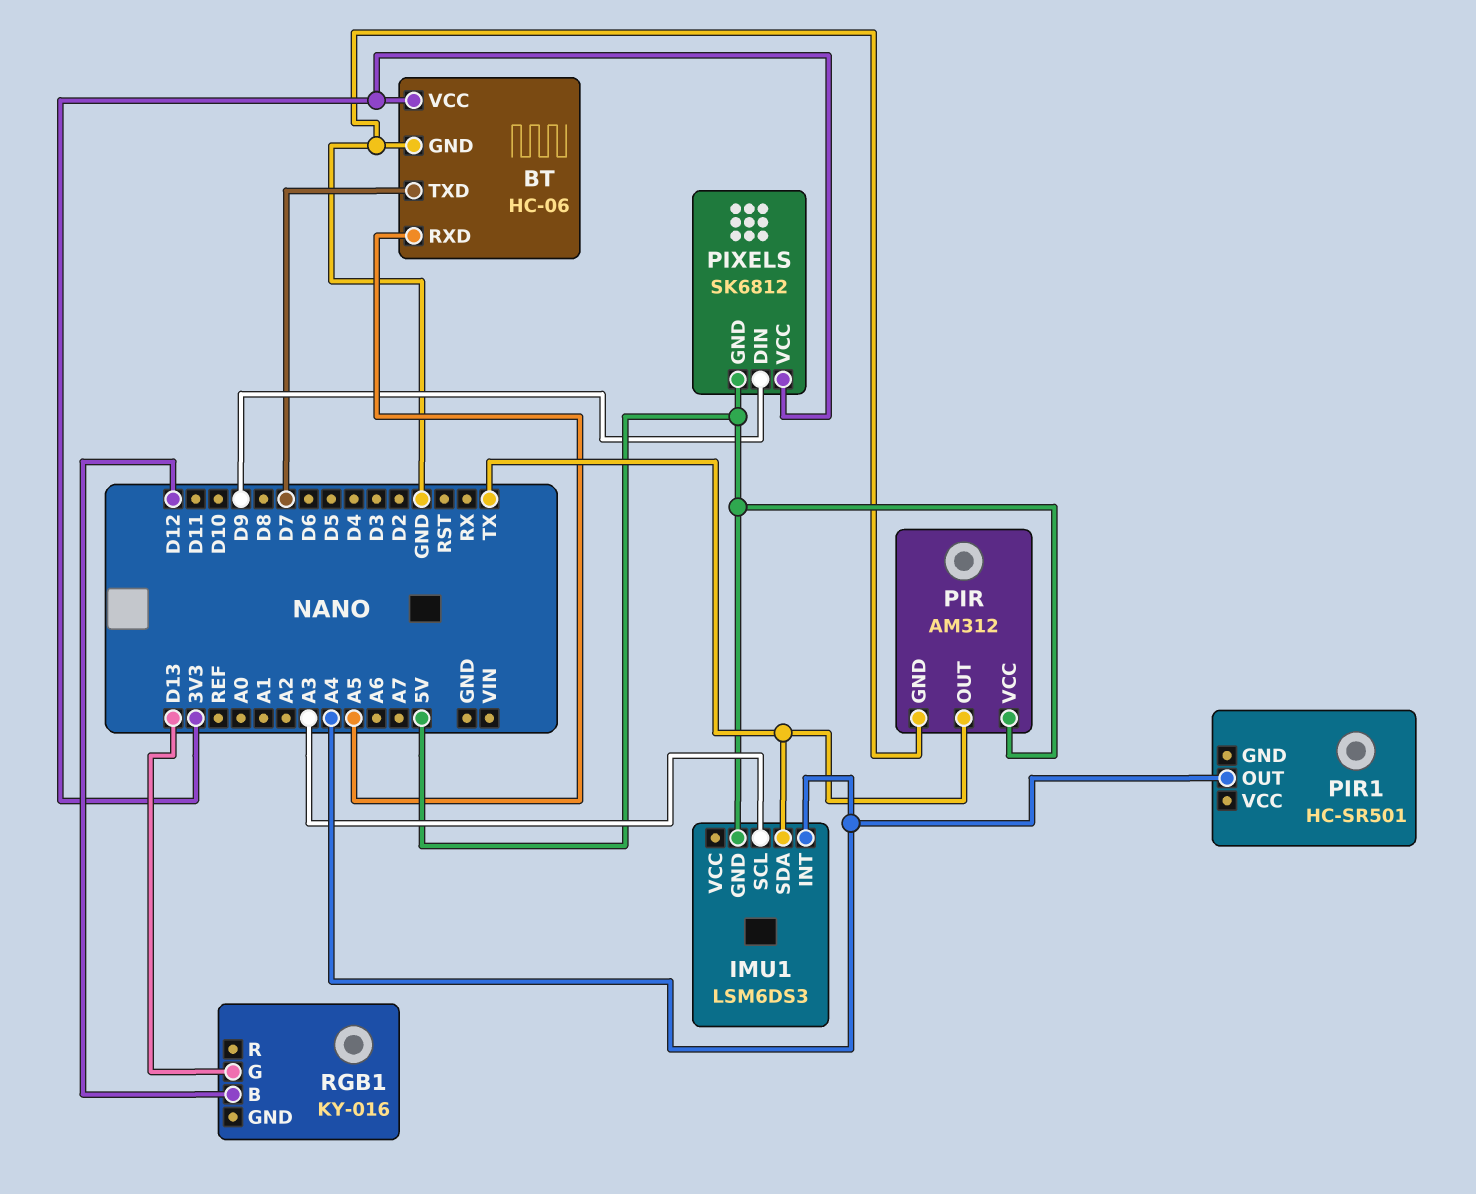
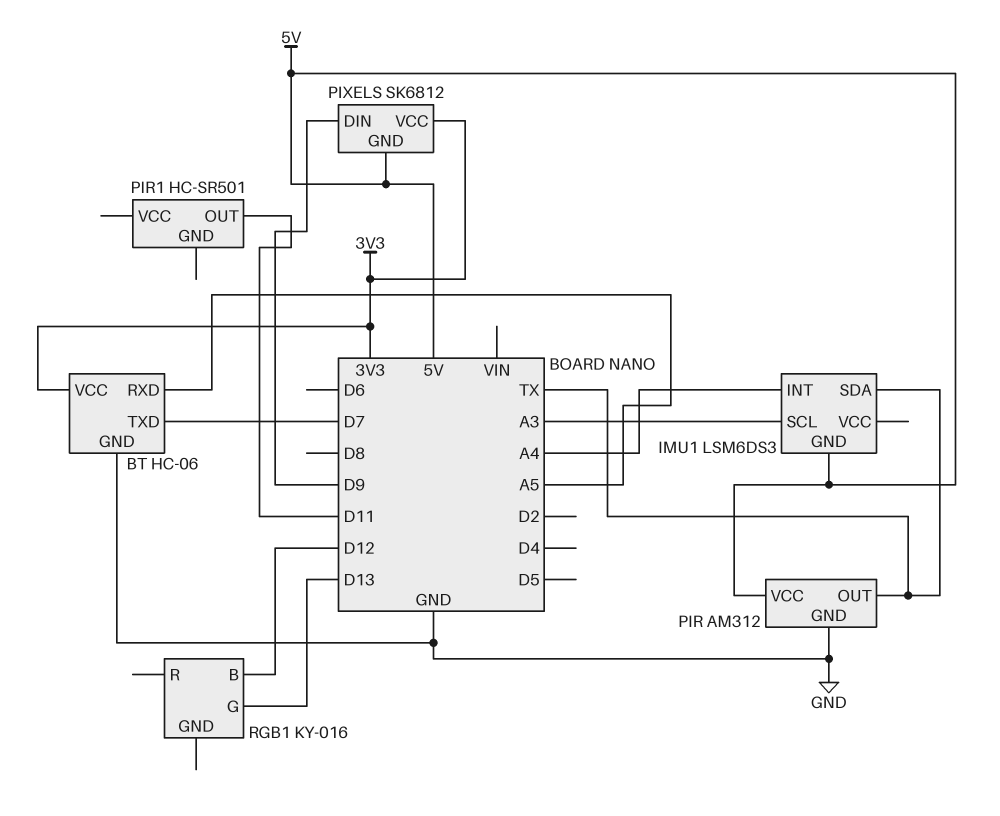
PIR1 pin OUT: A4 -> D11

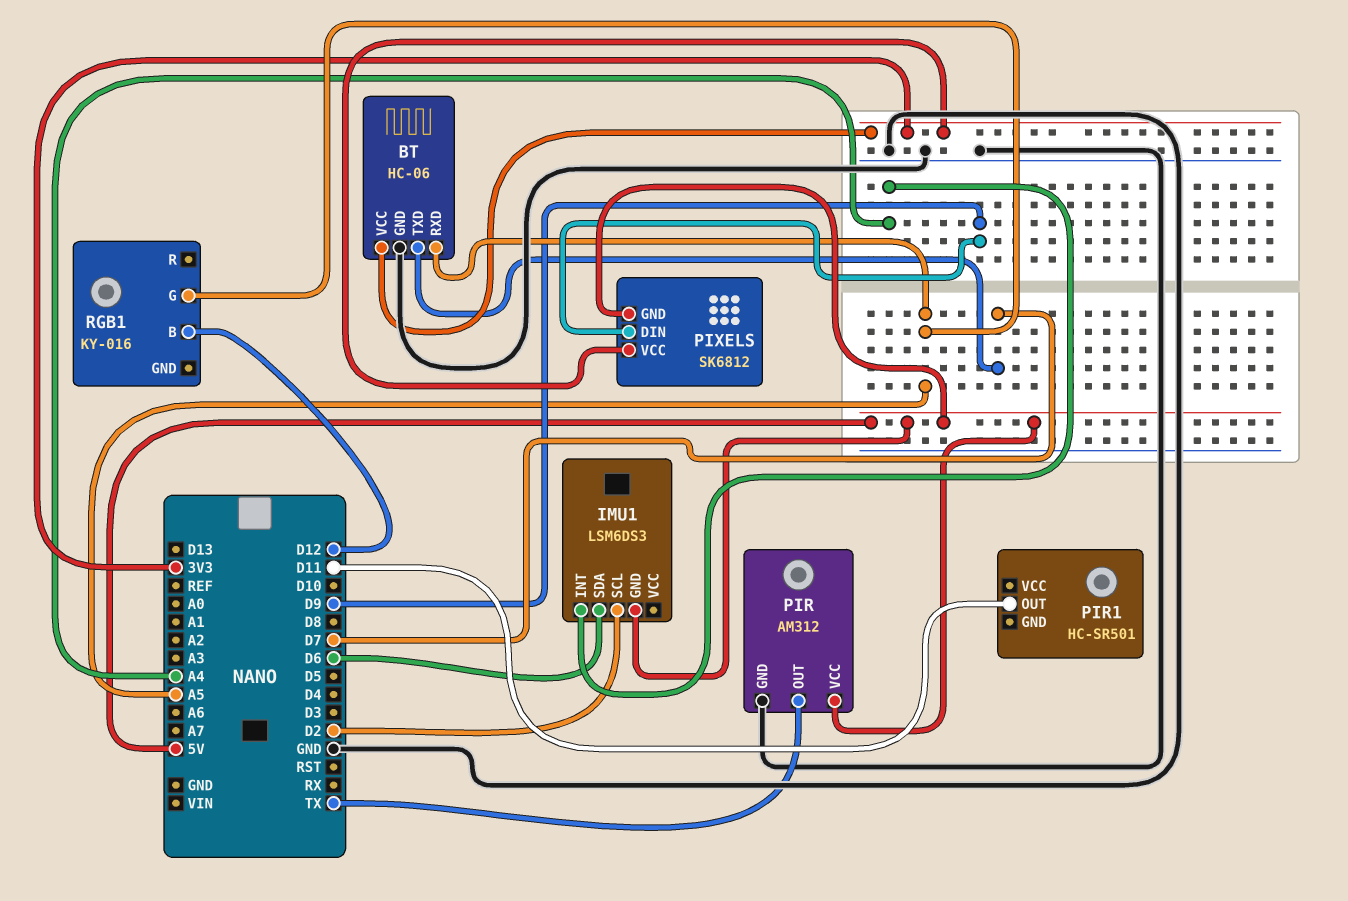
IMU1 pin SCL: A3 -> D2
IMU1 pin SDA: TX -> D6
RGB1 pin G: D13 -> A5

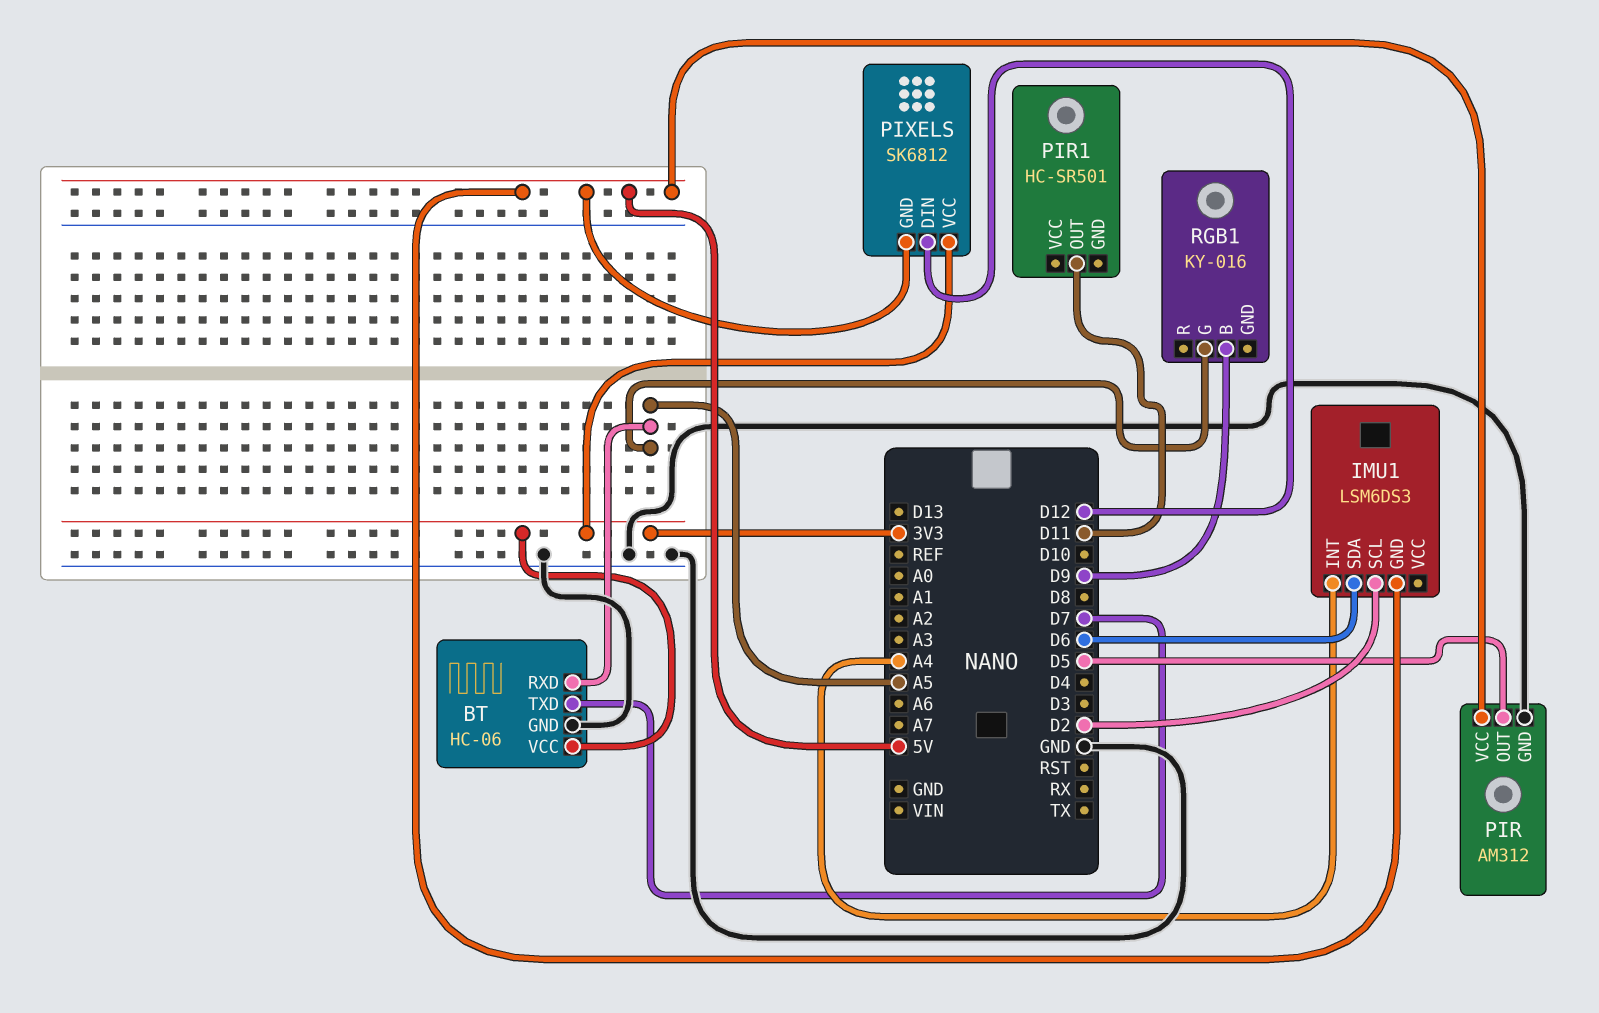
PIR pin OUT: TX -> D5
PIXELS pin DIN: D9 -> D12
RGB1 pin B: D12 -> D9

